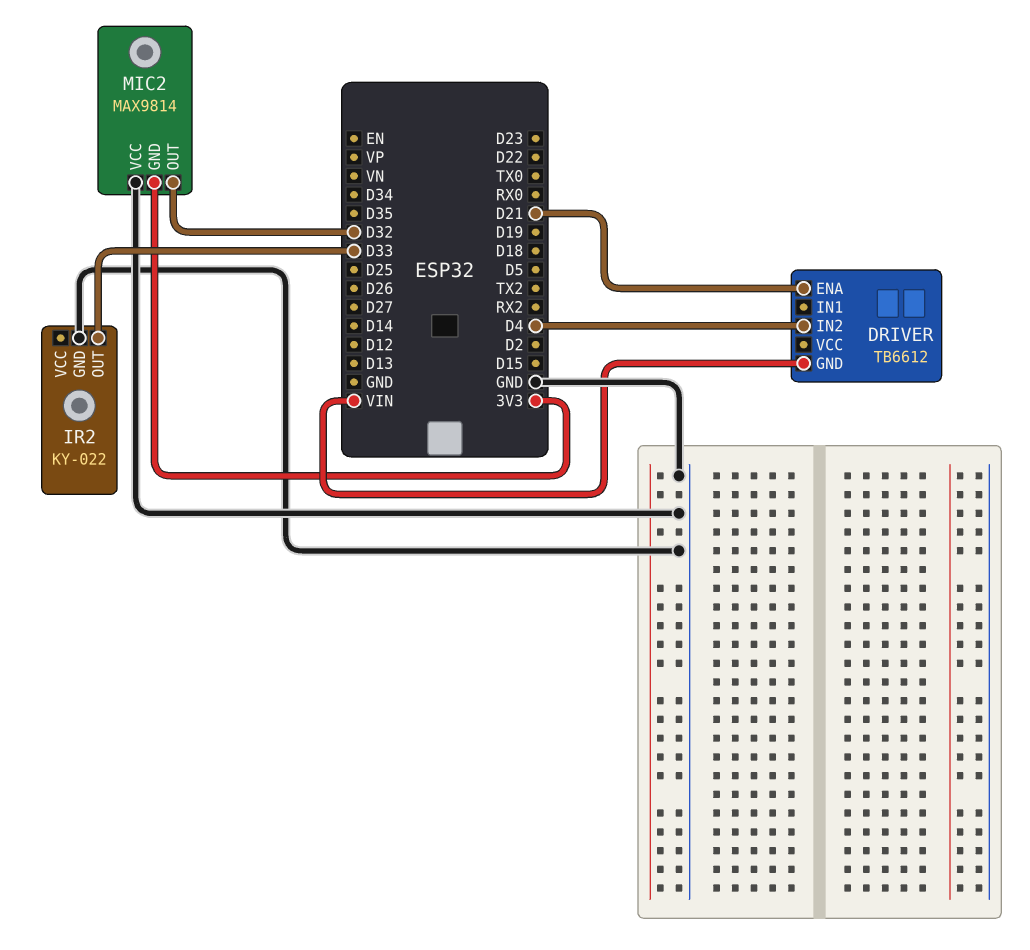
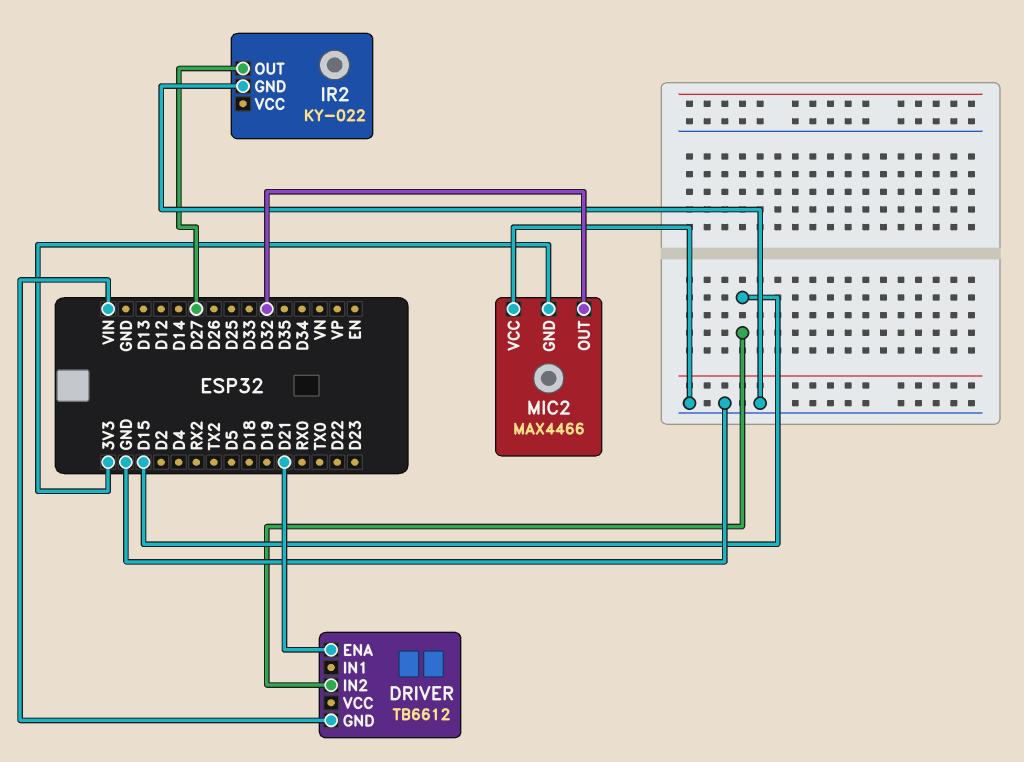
DRIVER pin IN2: D4 -> D15
IR2 pin OUT: D33 -> D27
MIC2: MAX9814 -> MAX4466

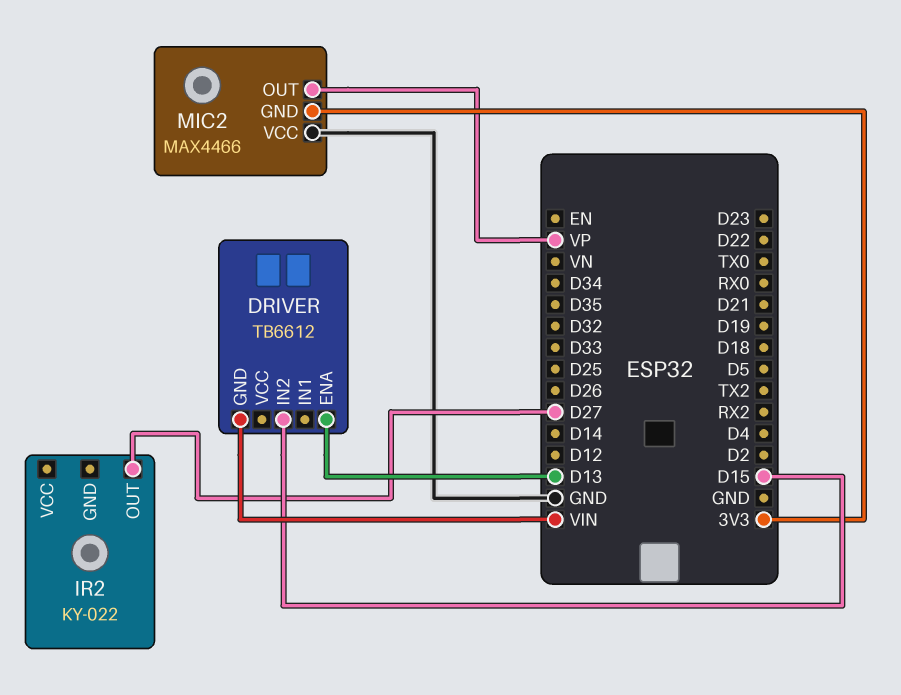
DRIVER pin ENA: D21 -> D13
IR2 pin GND: GND -> none
MIC2 pin OUT: D32 -> VP

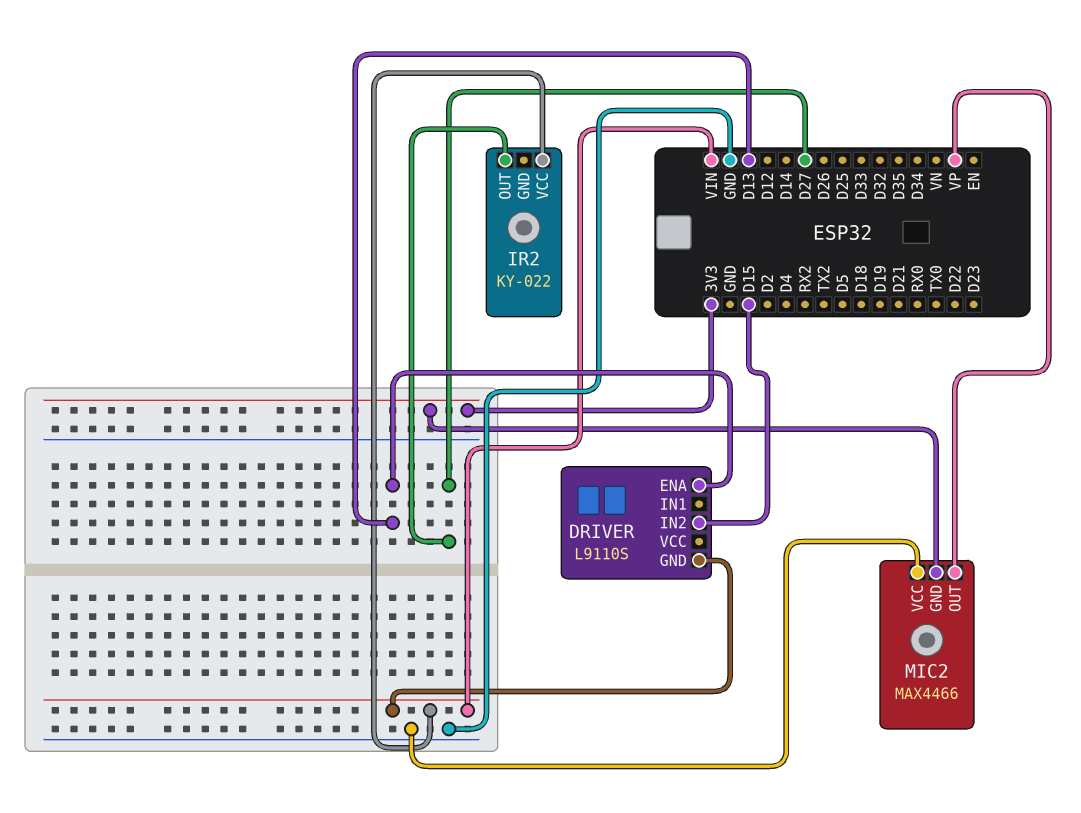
DRIVER: TB6612 -> L9110S
IR2 pin VCC: none -> VIN

